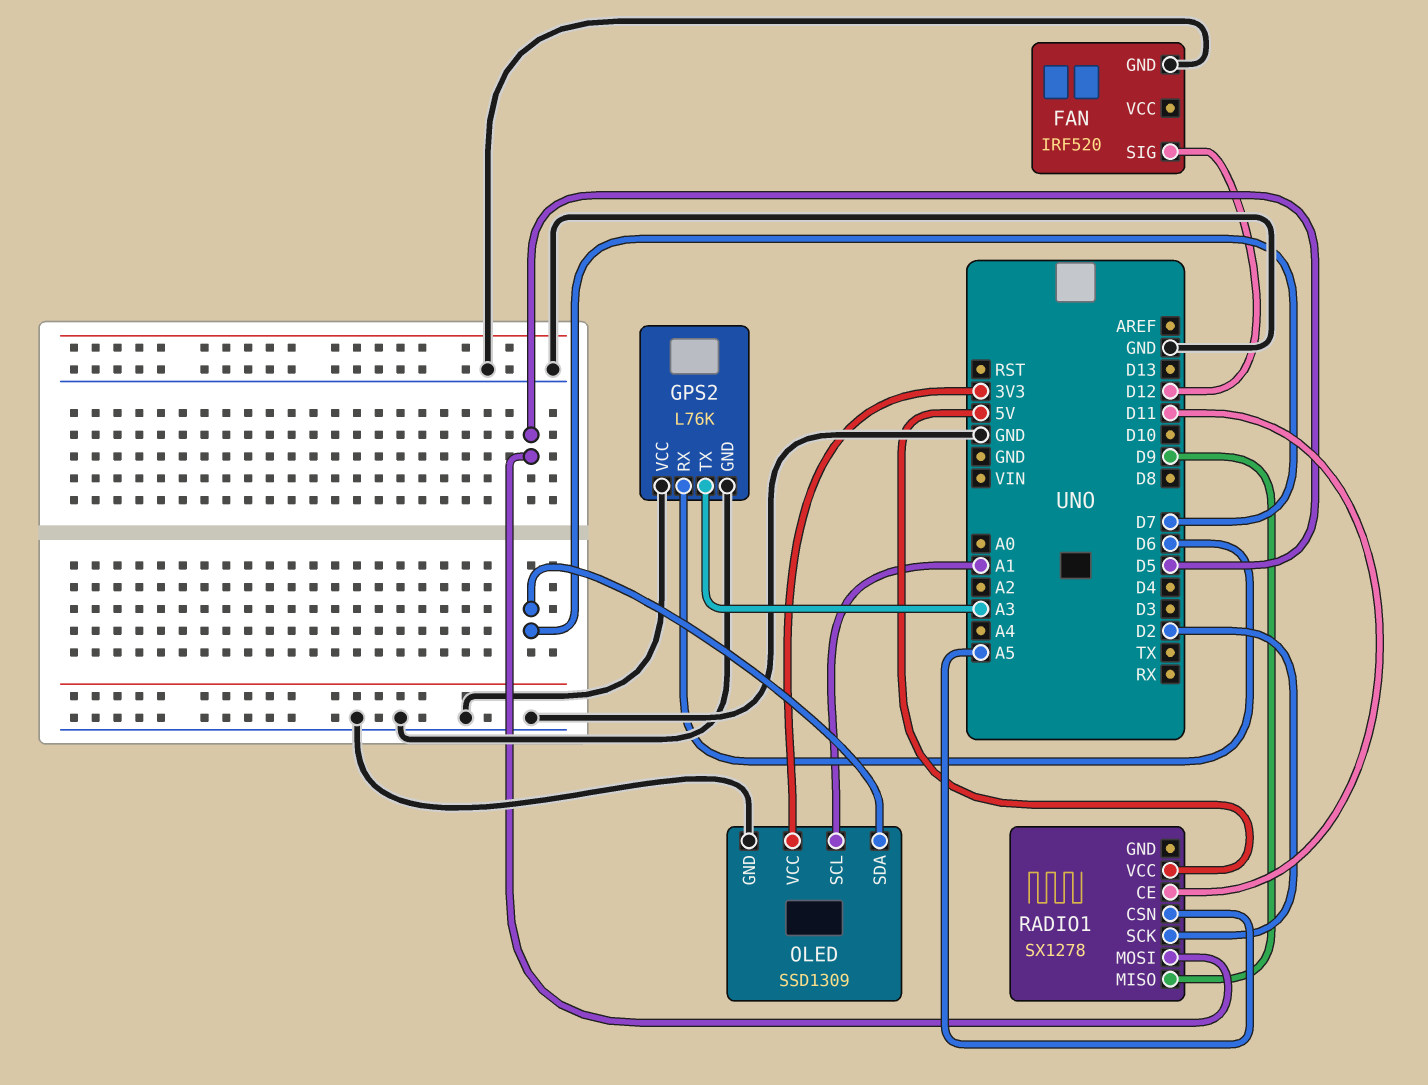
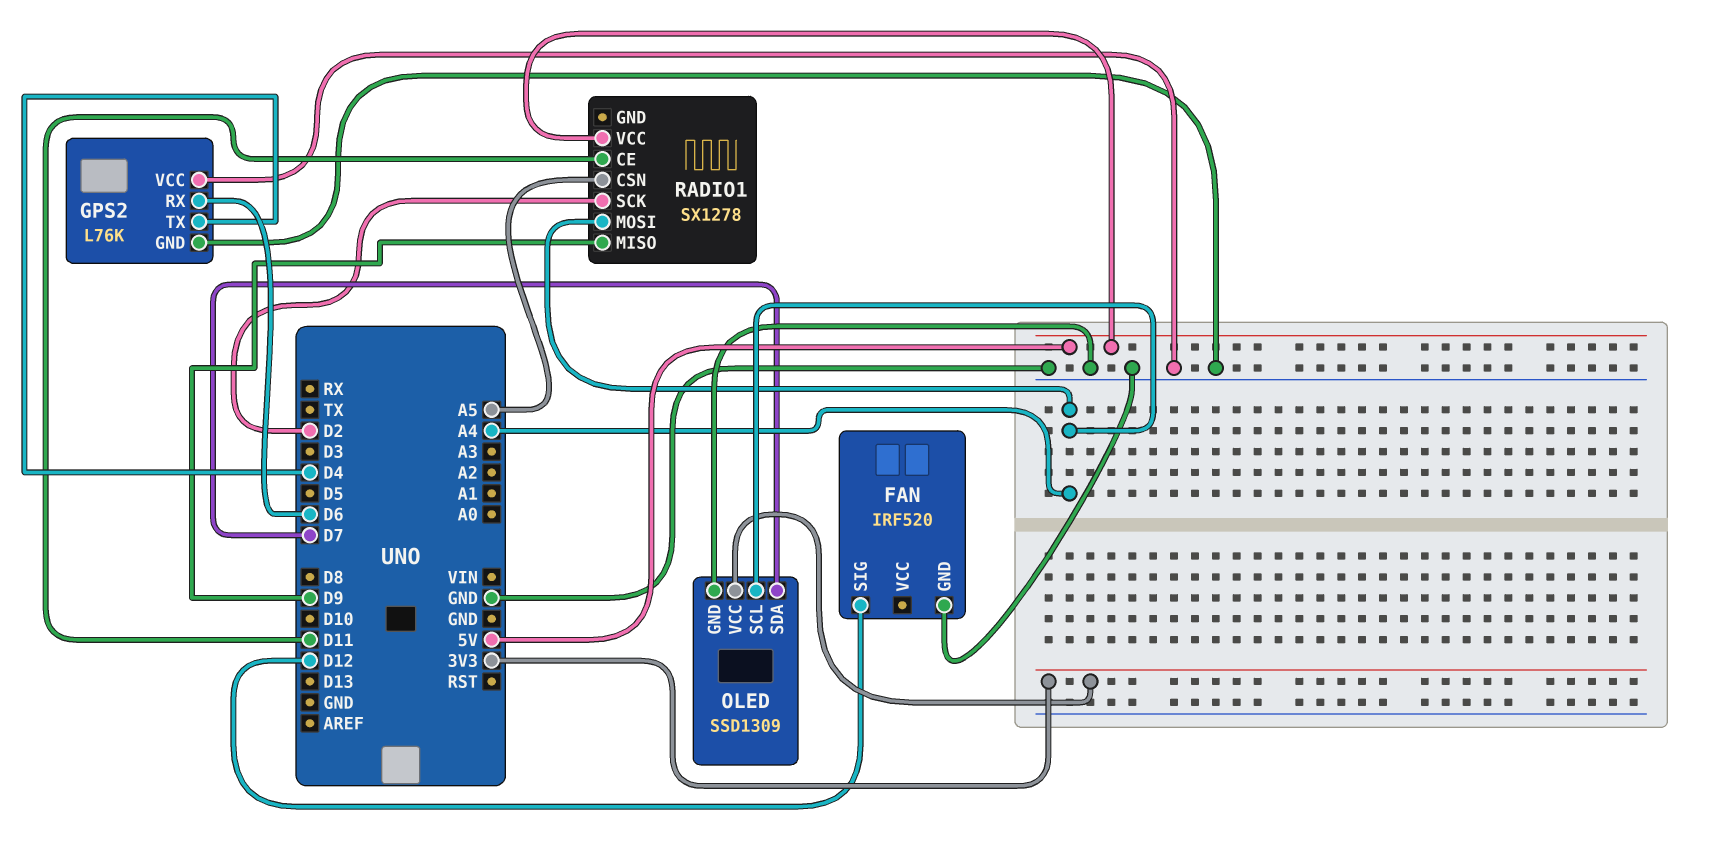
GPS2 pin TX: A3 -> D4
OLED pin SCL: A1 -> A4
RADIO1 pin MOSI: D5 -> A4

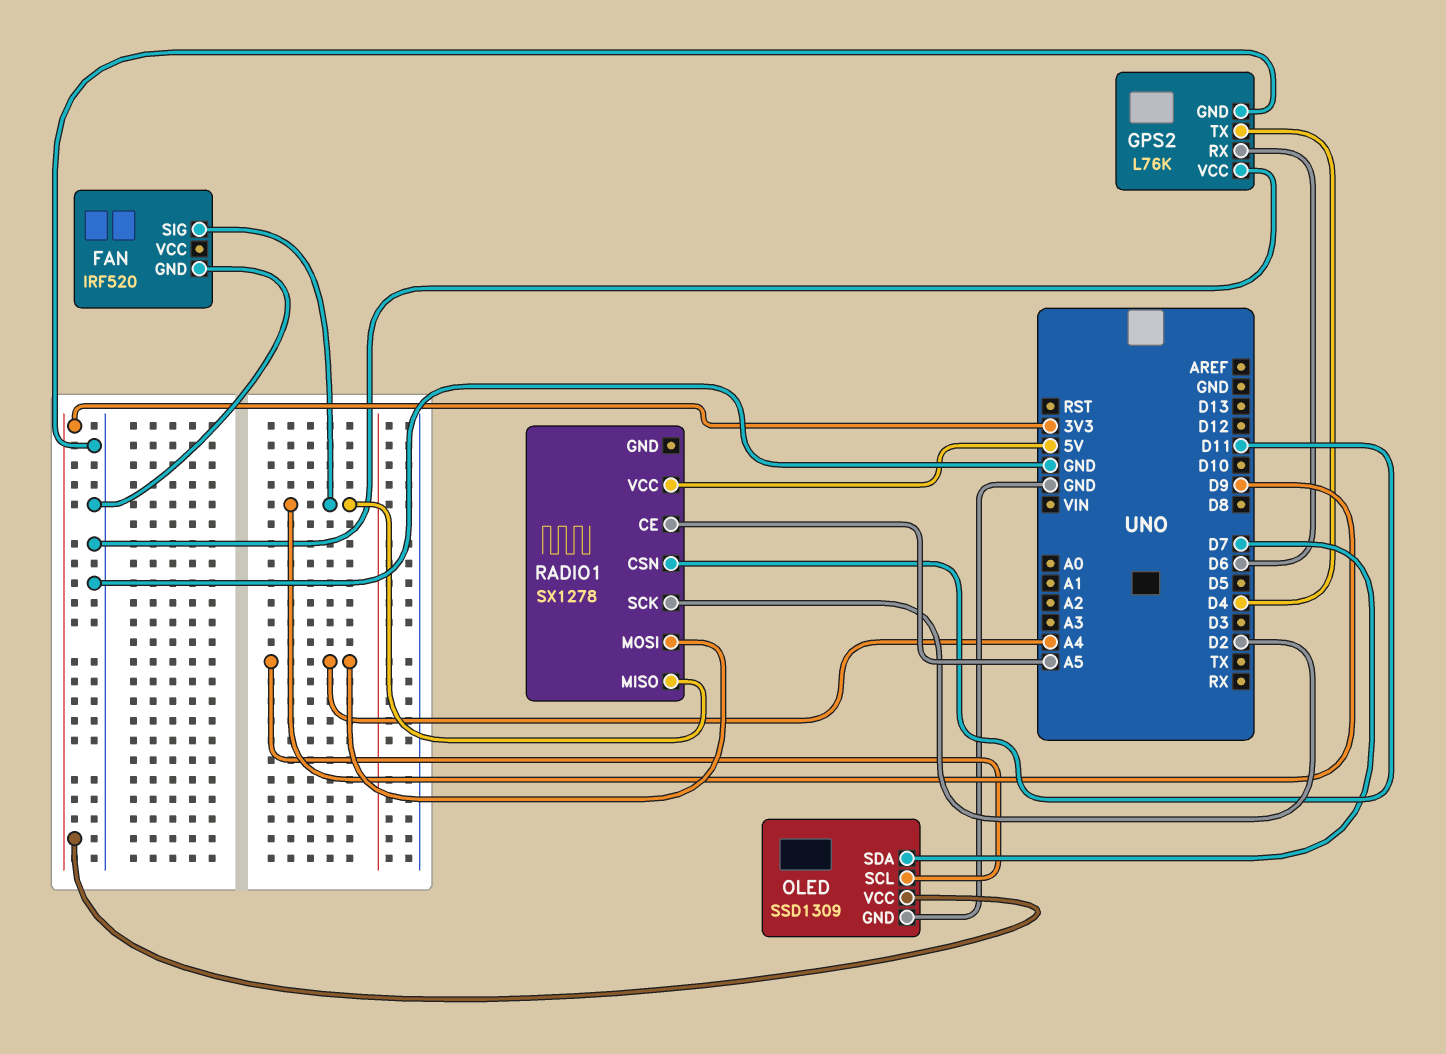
FAN pin SIG: D12 -> D9
RADIO1 pin CE: D11 -> A5
RADIO1 pin CSN: A5 -> D11

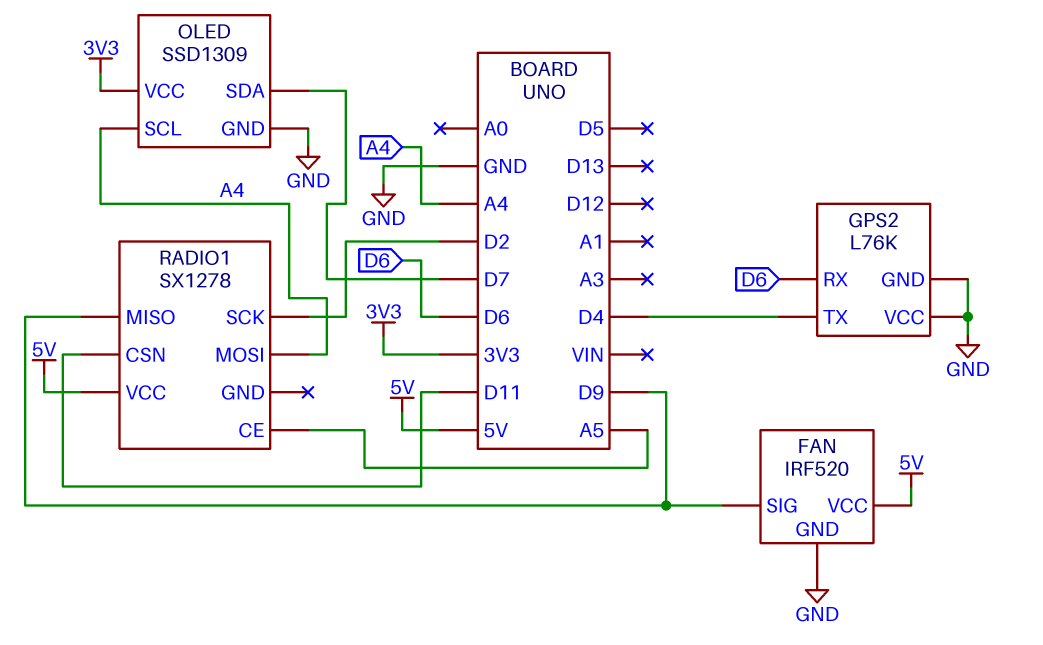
FAN pin VCC: none -> 5V

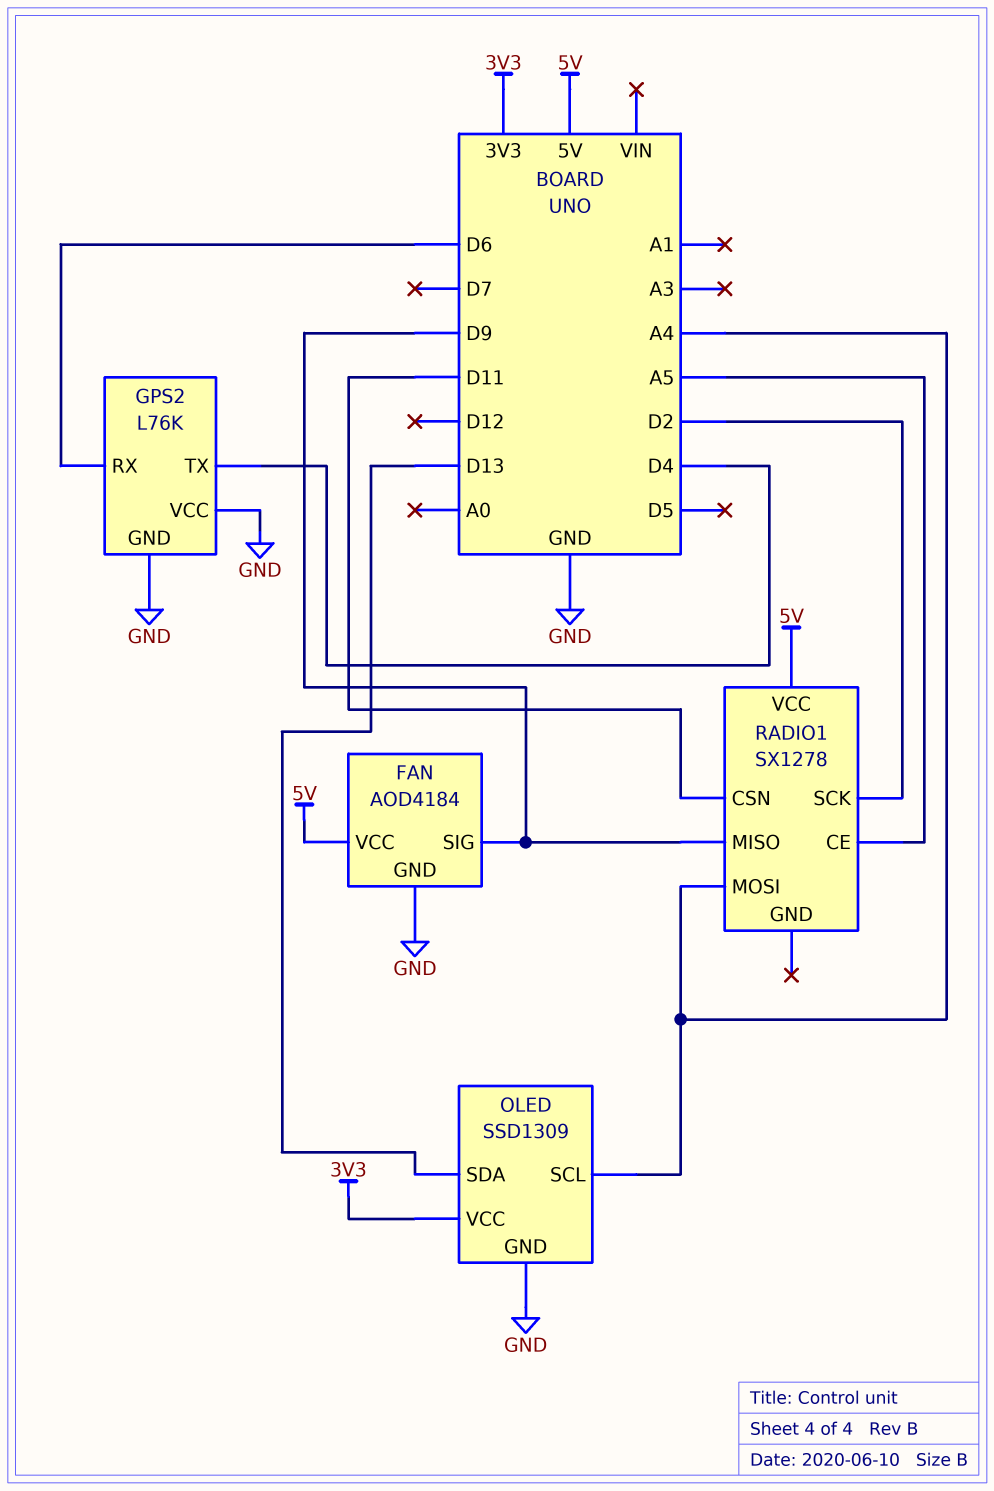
FAN: IRF520 -> AOD4184
OLED pin SDA: D7 -> D13

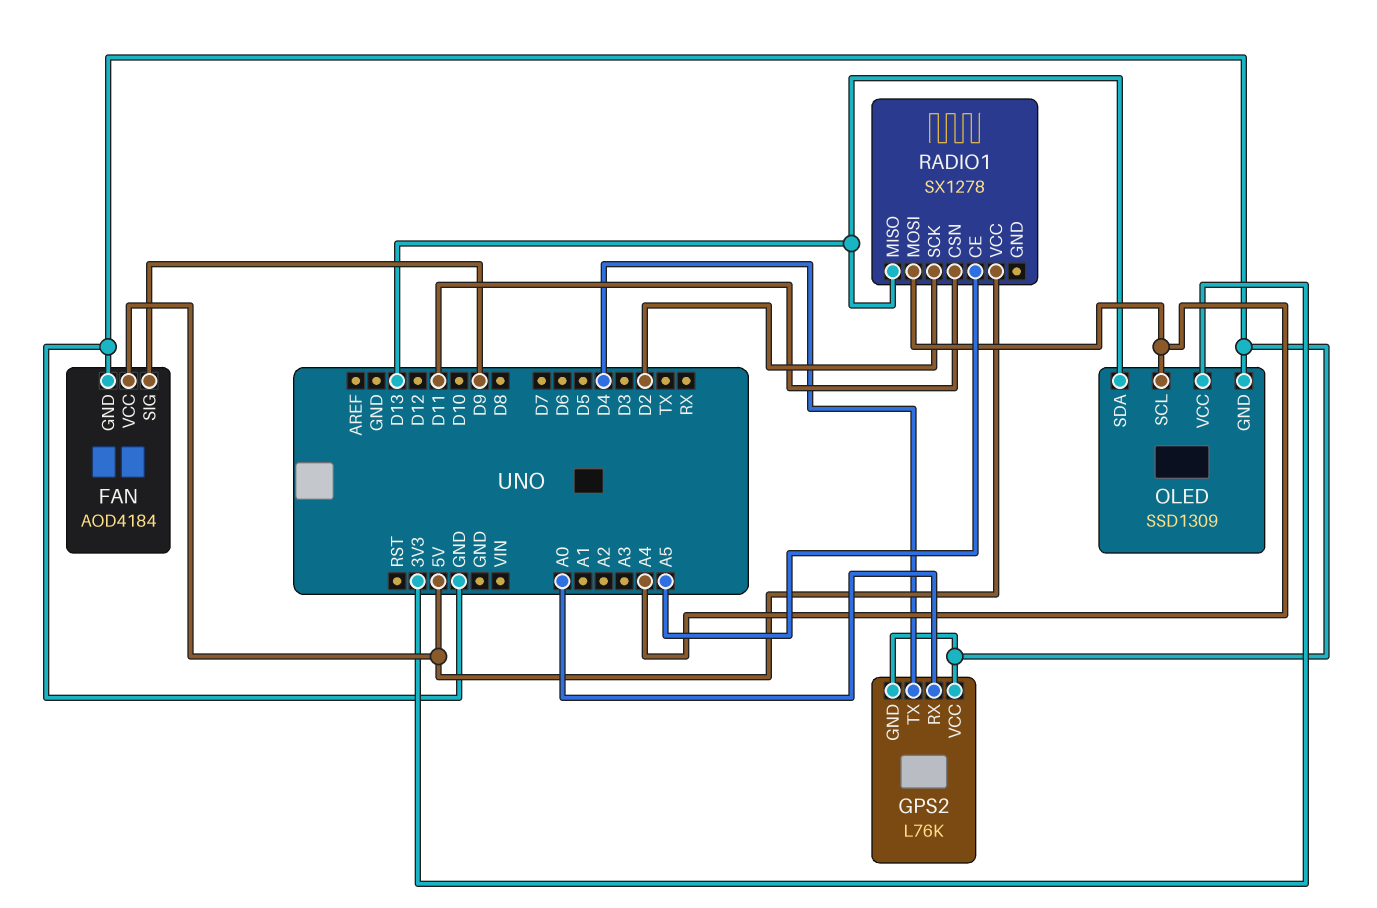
GPS2 pin RX: D6 -> A0
RADIO1 pin MISO: D9 -> D13

